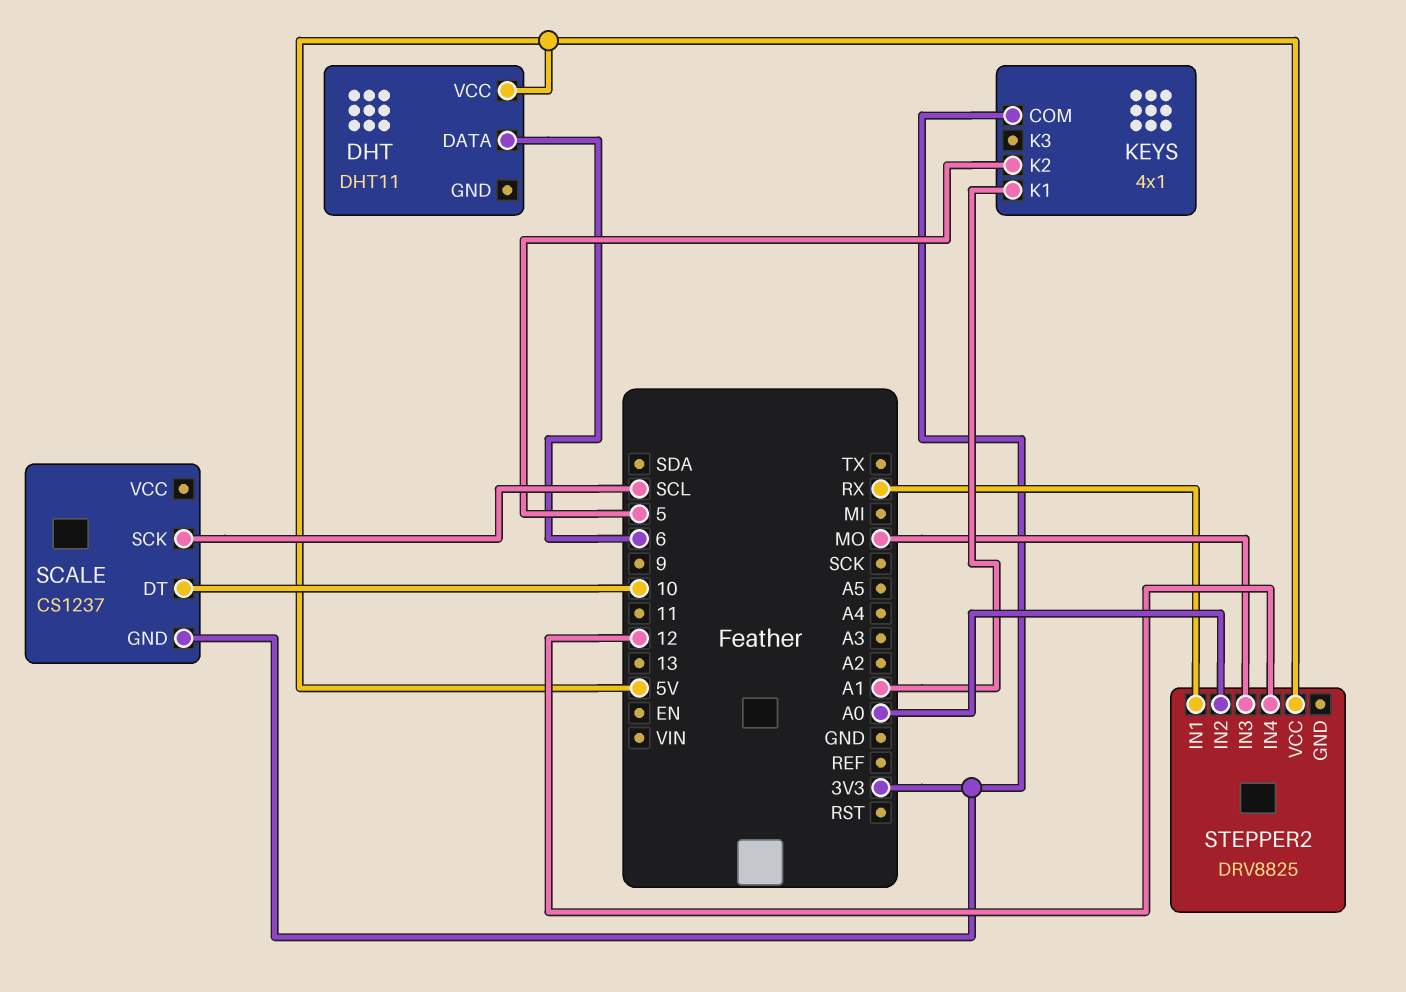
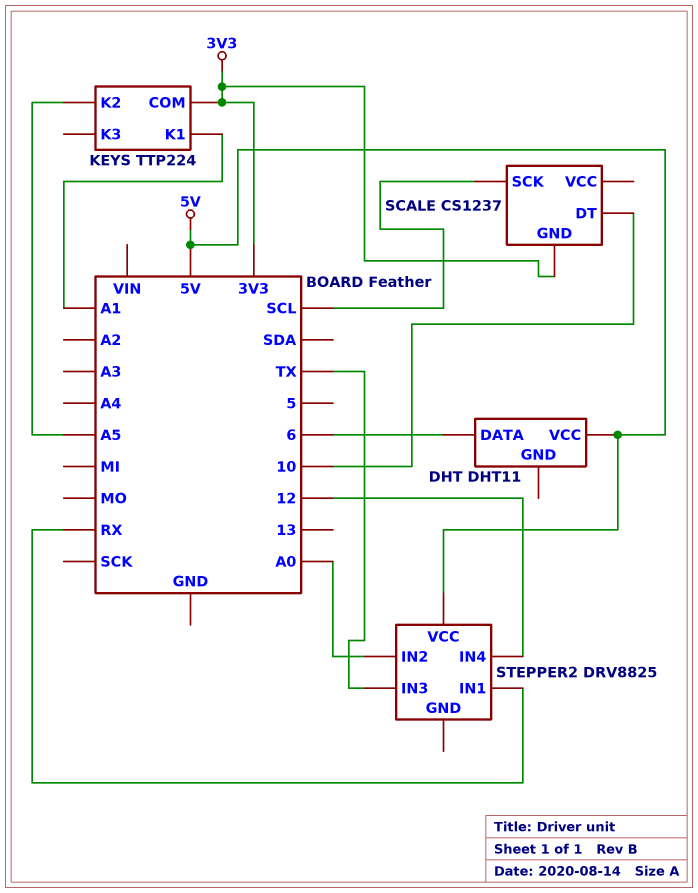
KEYS: 4x1 -> TTP224
KEYS pin K2: 5 -> A5
STEPPER2 pin IN3: MO -> TX

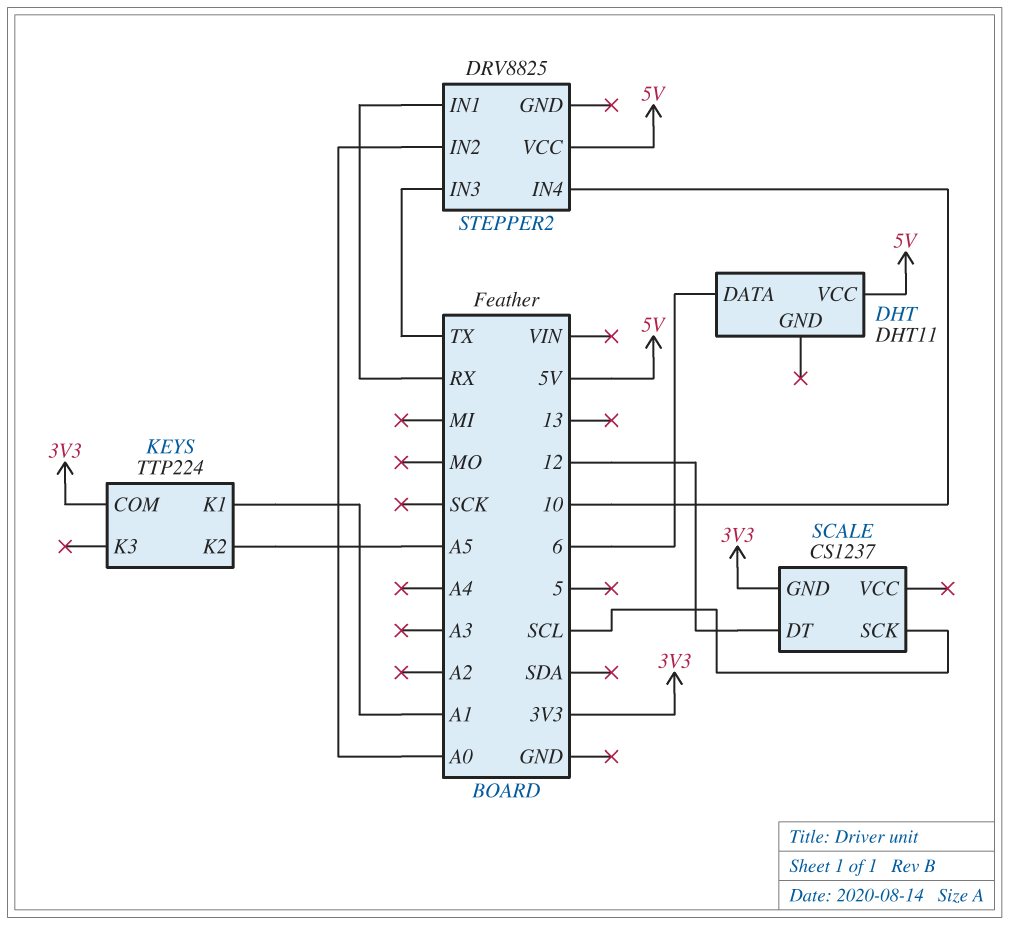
SCALE pin DT: 10 -> 12
STEPPER2 pin IN4: 12 -> 10

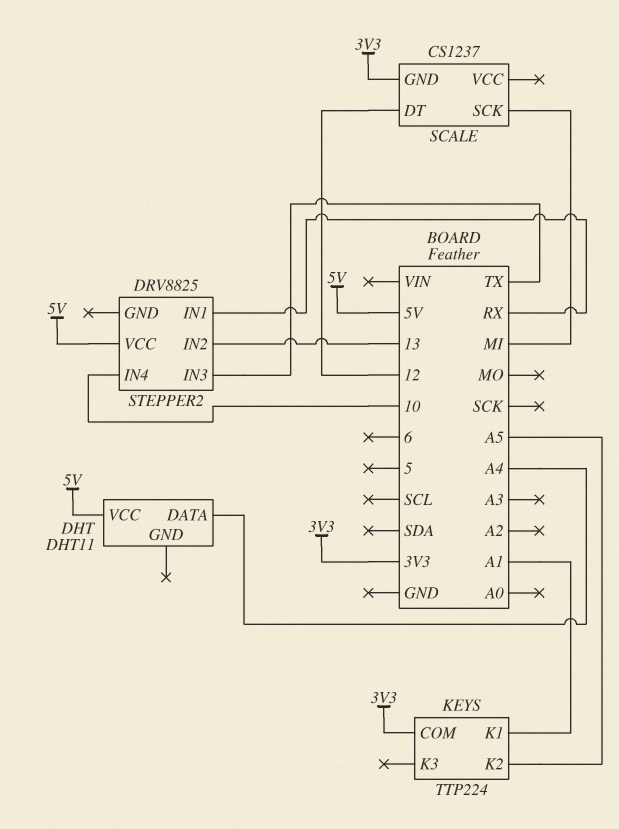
DHT pin DATA: 6 -> A4
SCALE pin SCK: SCL -> MI
STEPPER2 pin IN2: A0 -> 13

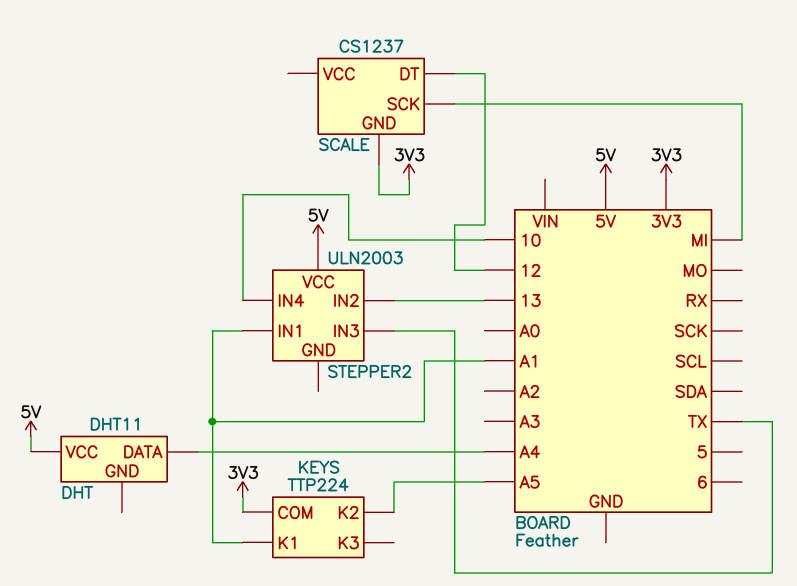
STEPPER2: DRV8825 -> ULN2003
STEPPER2 pin IN1: RX -> A1

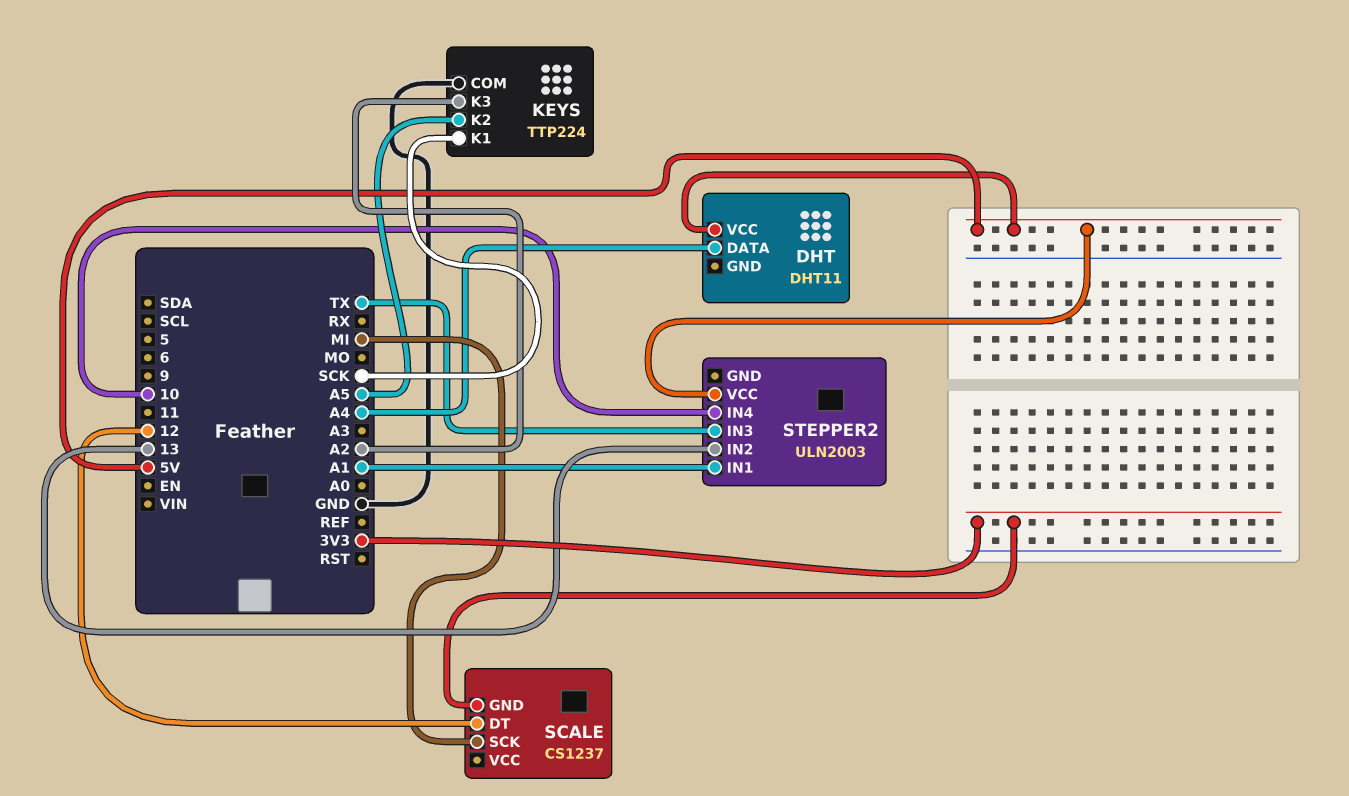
KEYS pin COM: 3V3 -> GND
KEYS pin K1: A1 -> SCK
KEYS pin K3: none -> A2

